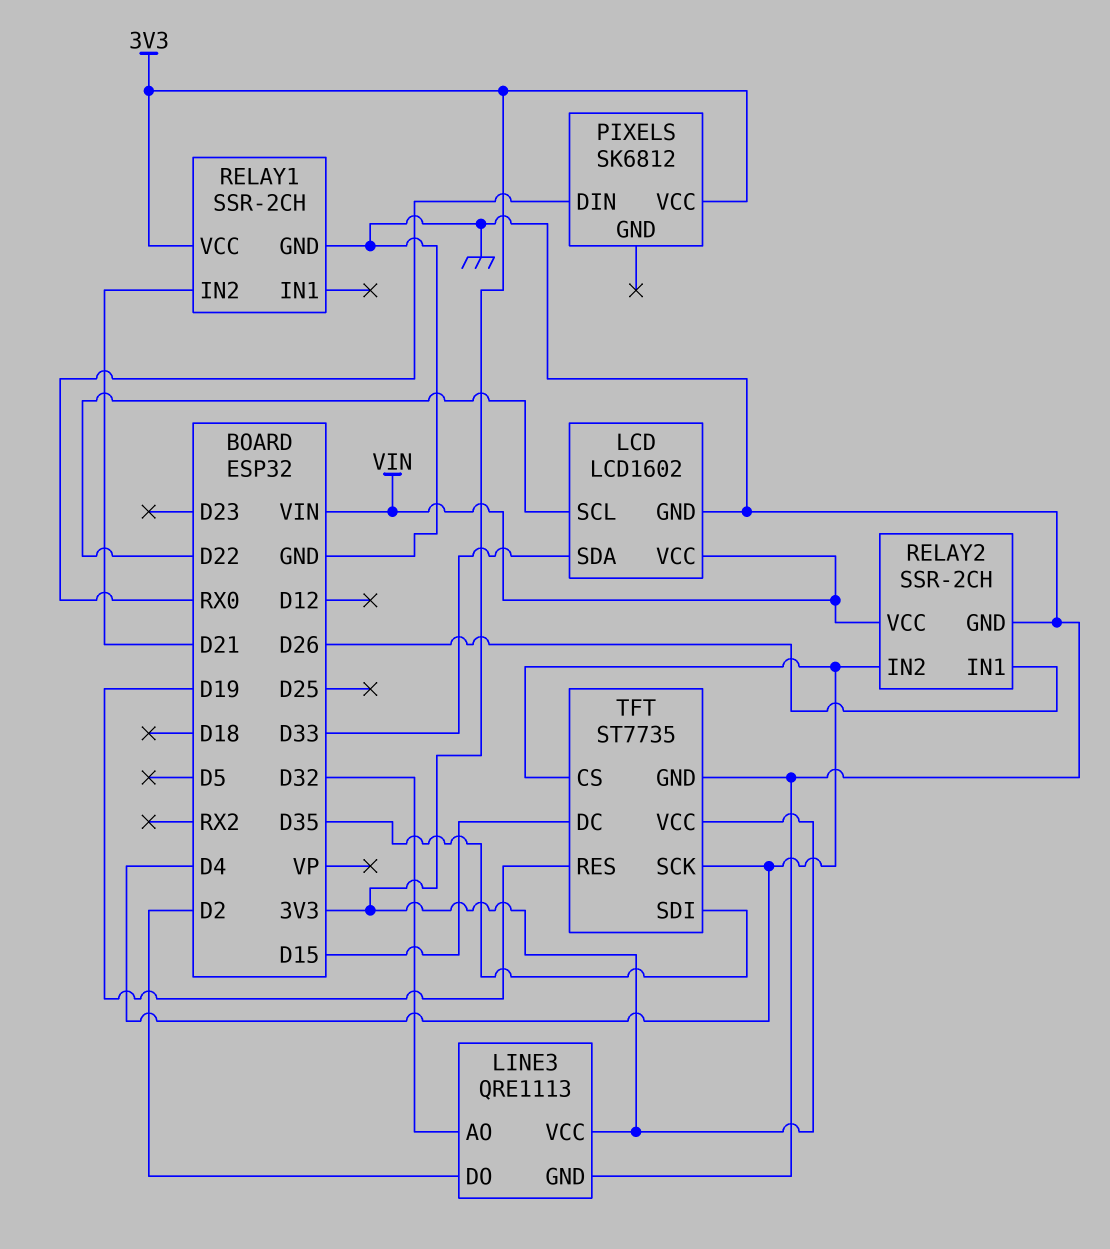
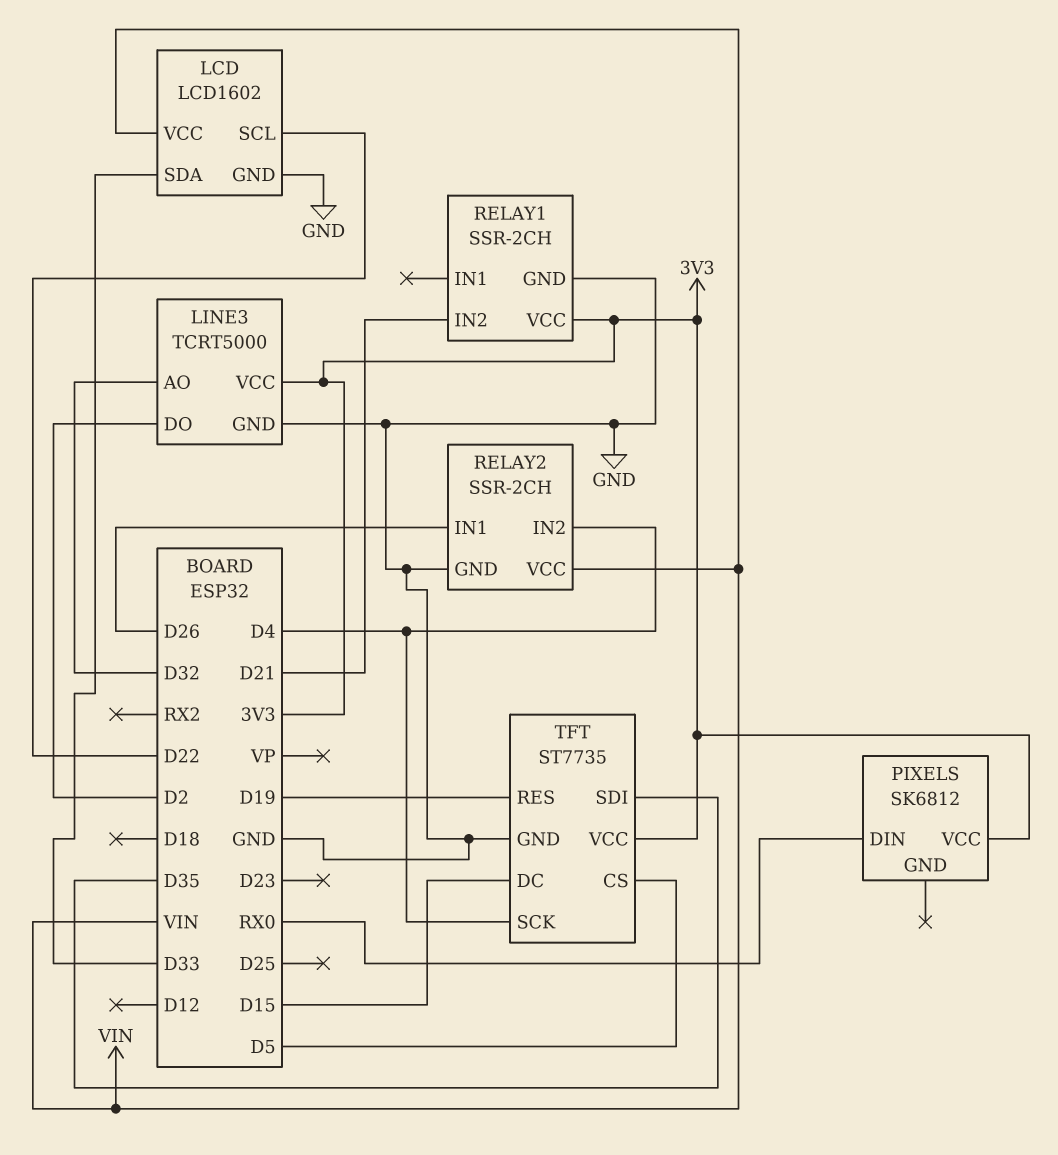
LINE3: QRE1113 -> TCRT5000
TFT pin CS: D4 -> D5

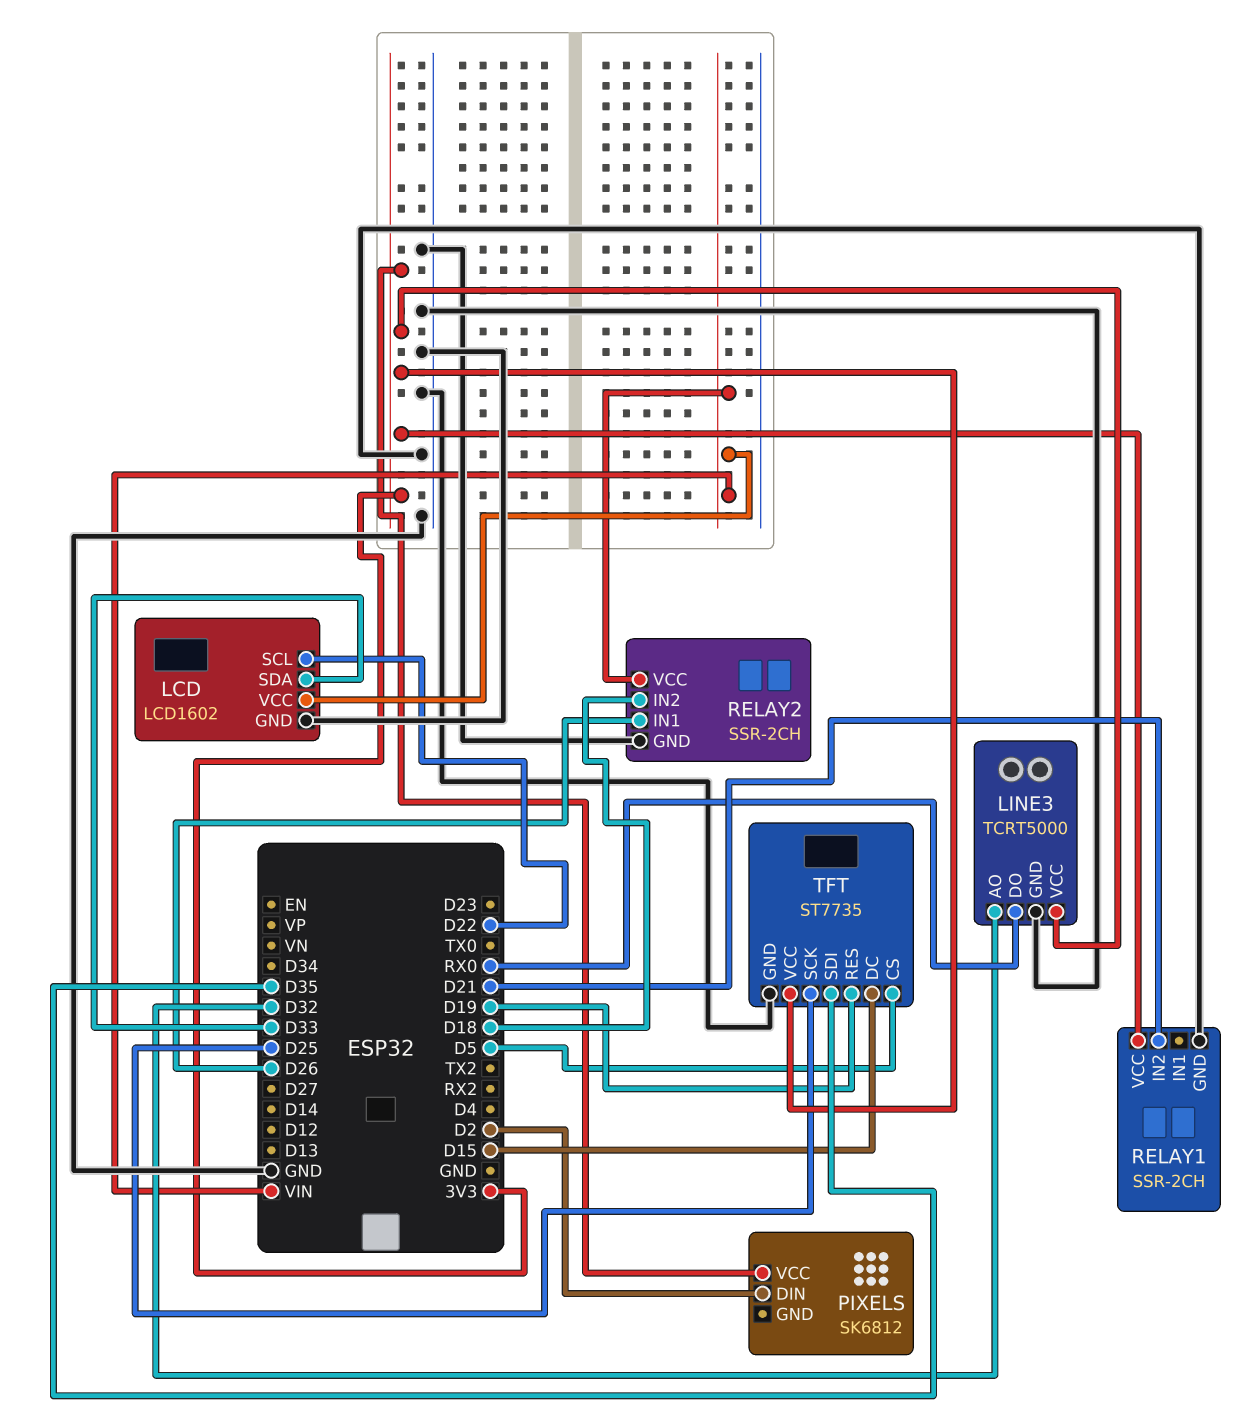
LINE3 pin DO: D2 -> RX0
PIXELS pin DIN: RX0 -> D2
RELAY2 pin IN2: D4 -> D18
TFT pin SCK: D4 -> D25

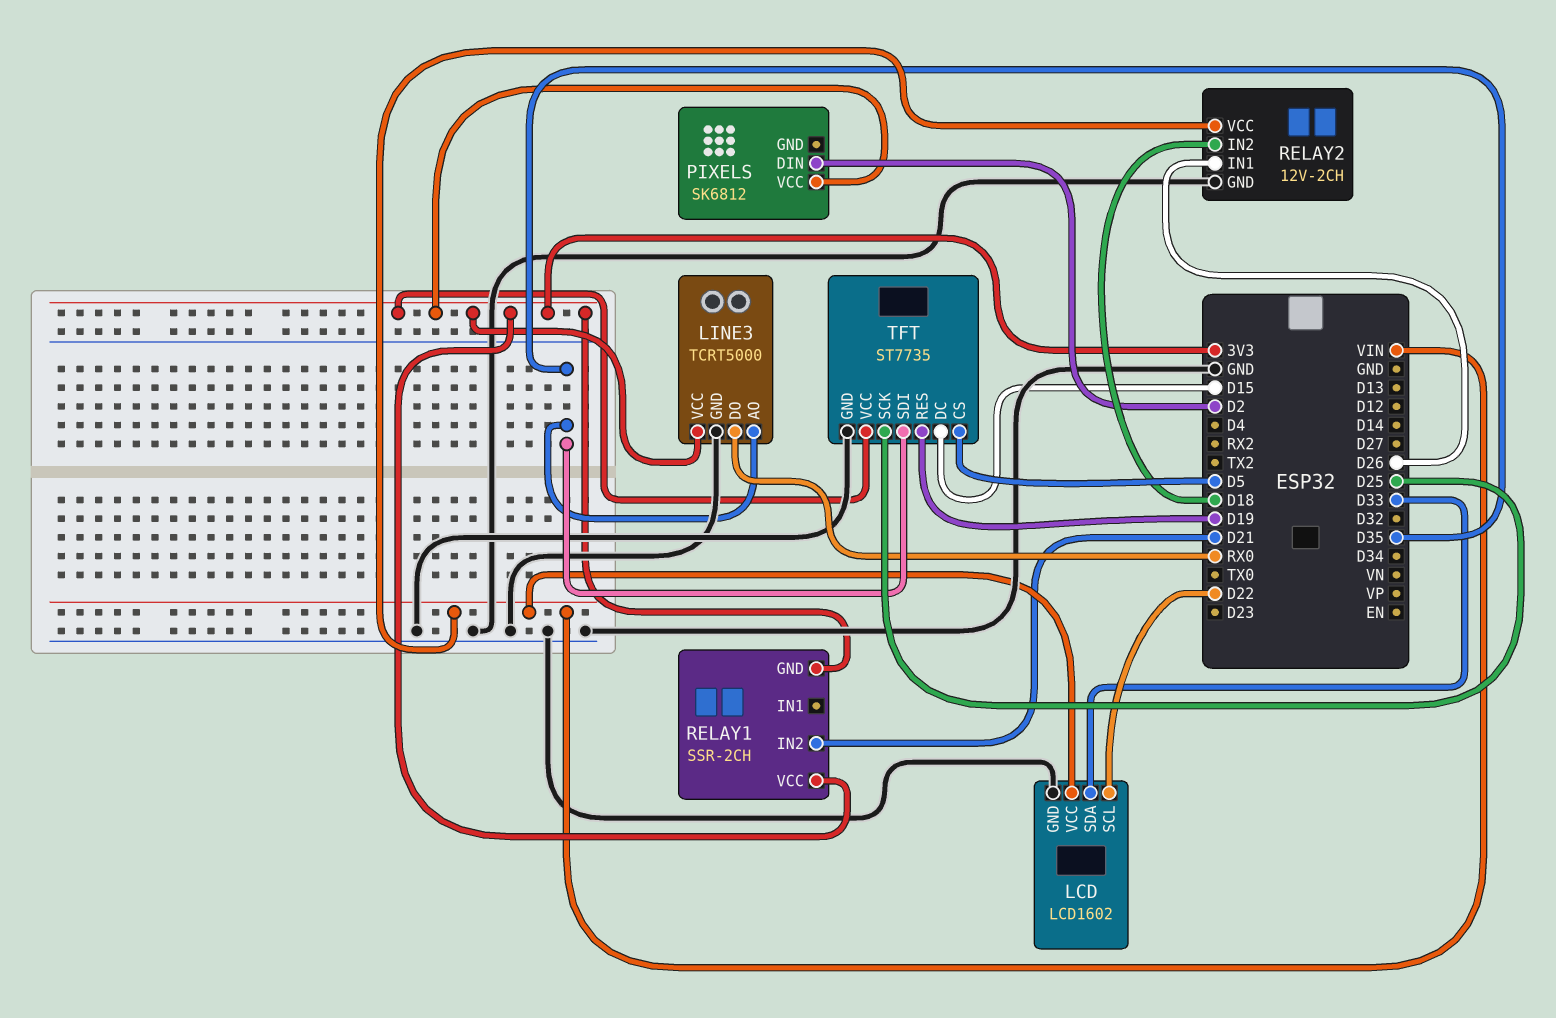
LINE3 pin AO: D32 -> D35
RELAY1 pin GND: GND -> 3V3
RELAY2: SSR-2CH -> 12V-2CH

